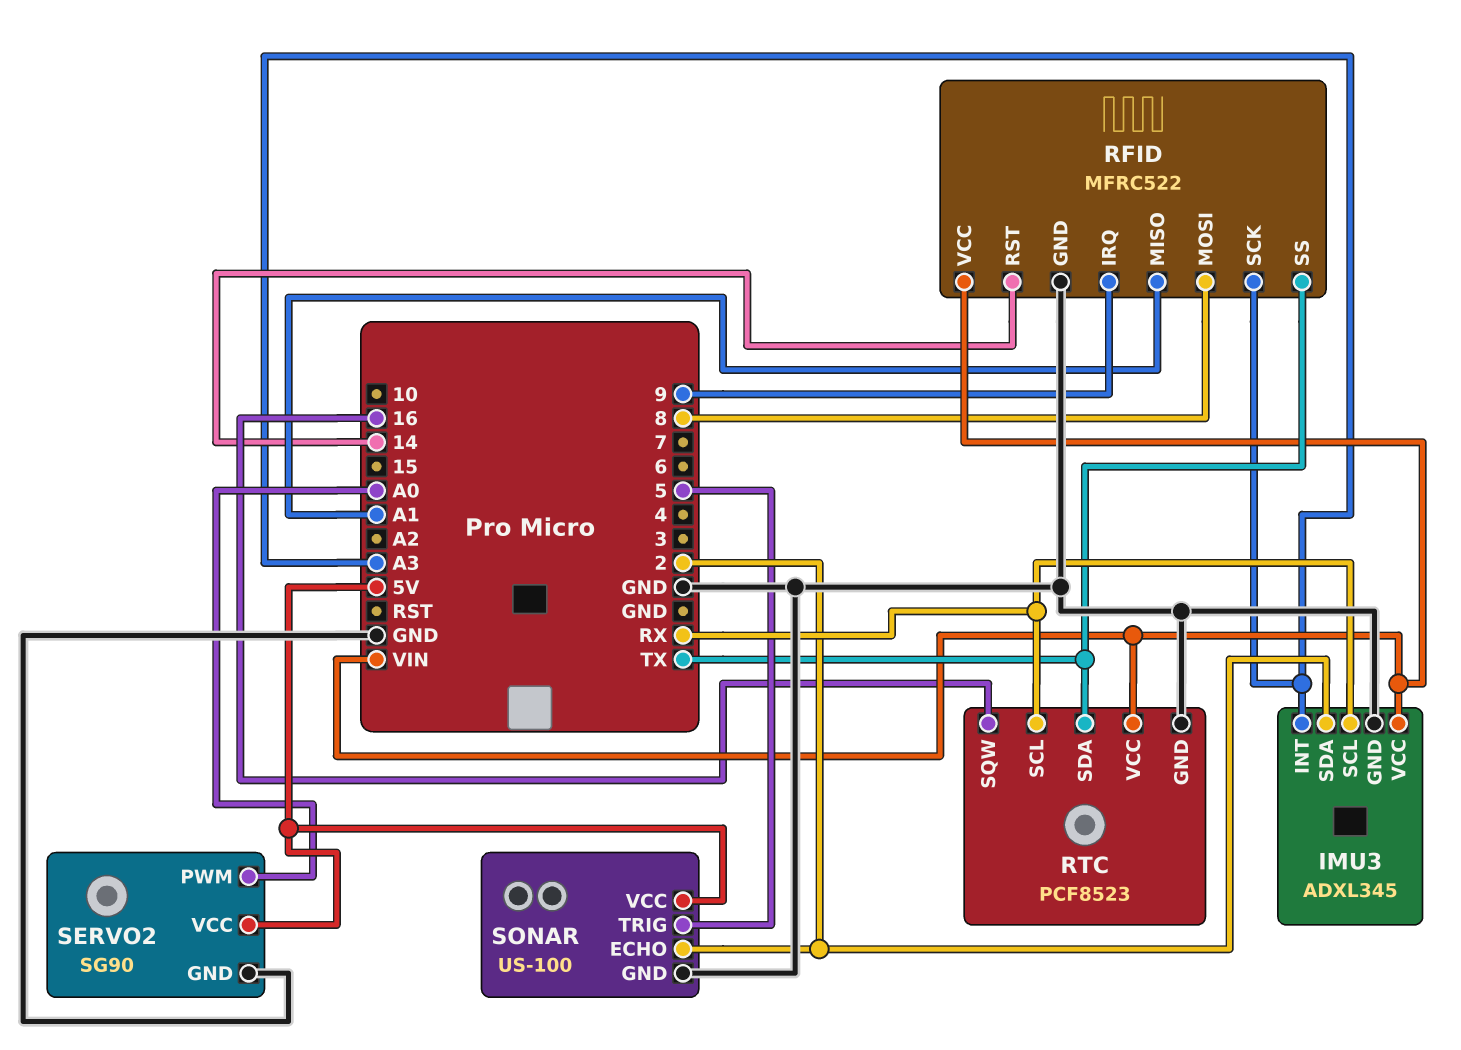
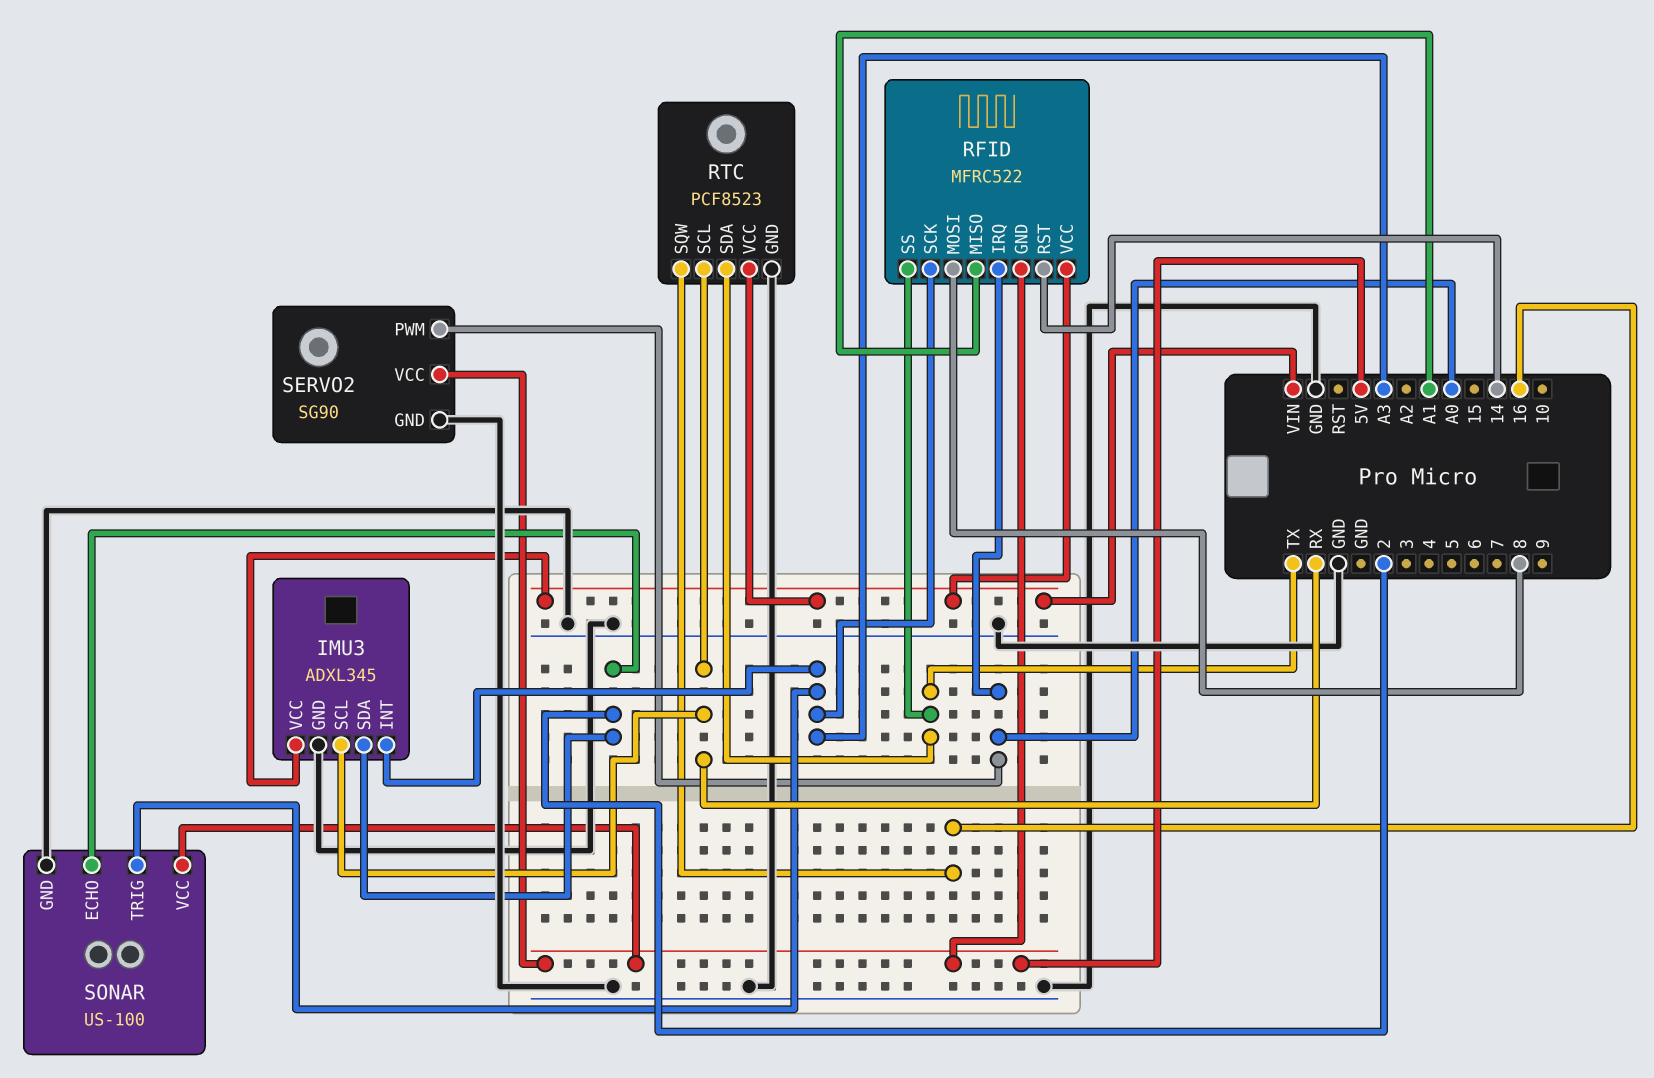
RFID pin GND: GND -> 5V
RFID pin IRQ: 9 -> A0
SONAR pin TRIG: 5 -> A3

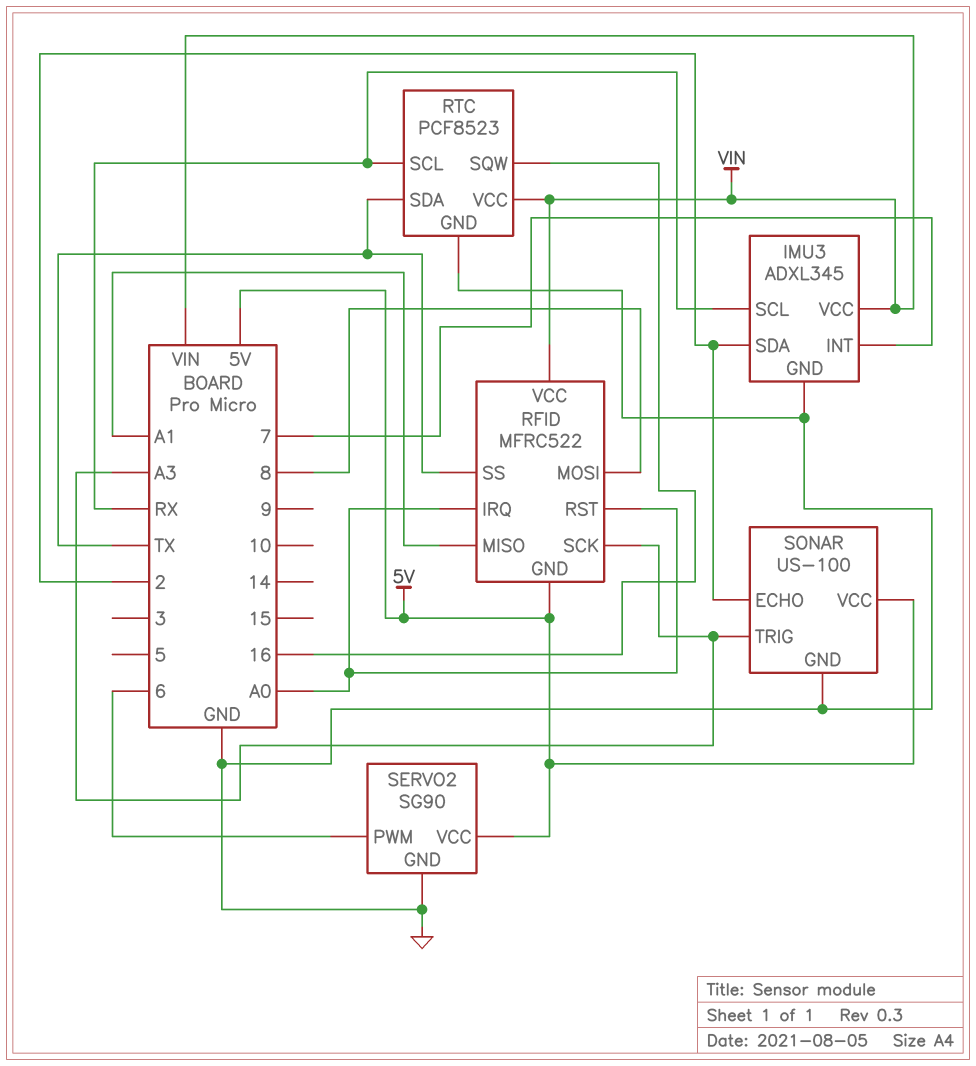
IMU3 pin INT: A3 -> 7
RFID pin RST: 14 -> A0
SERVO2 pin PWM: A0 -> 6

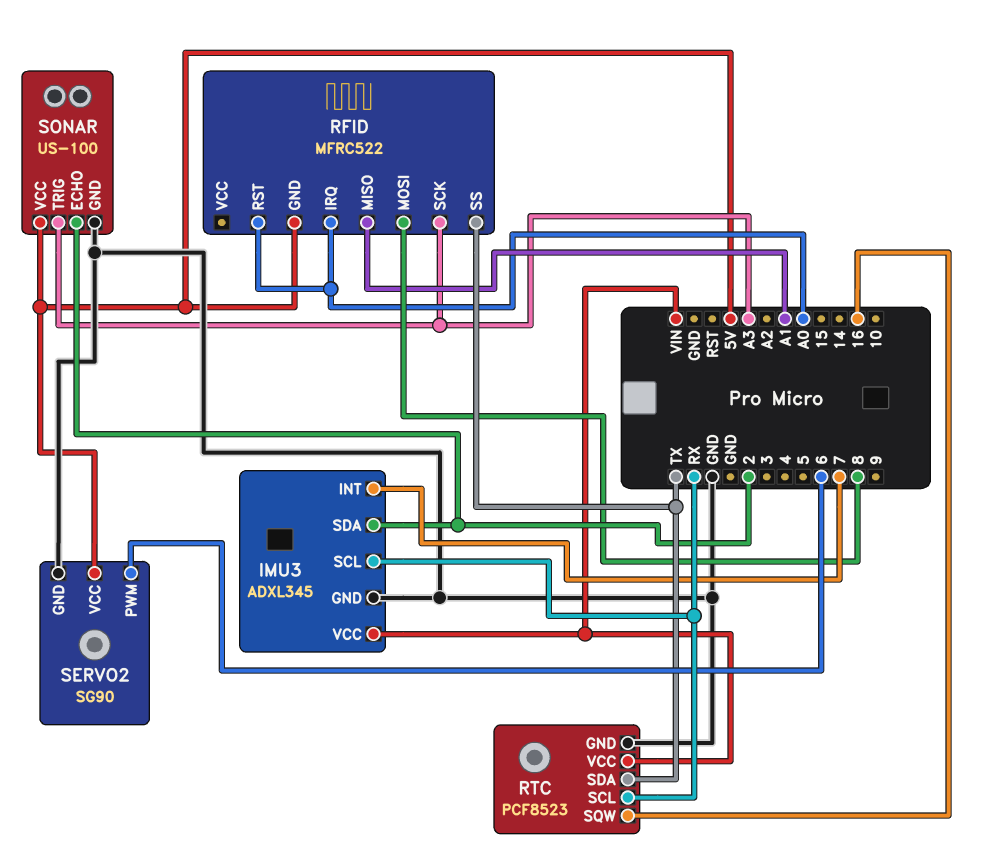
RFID pin VCC: VIN -> none

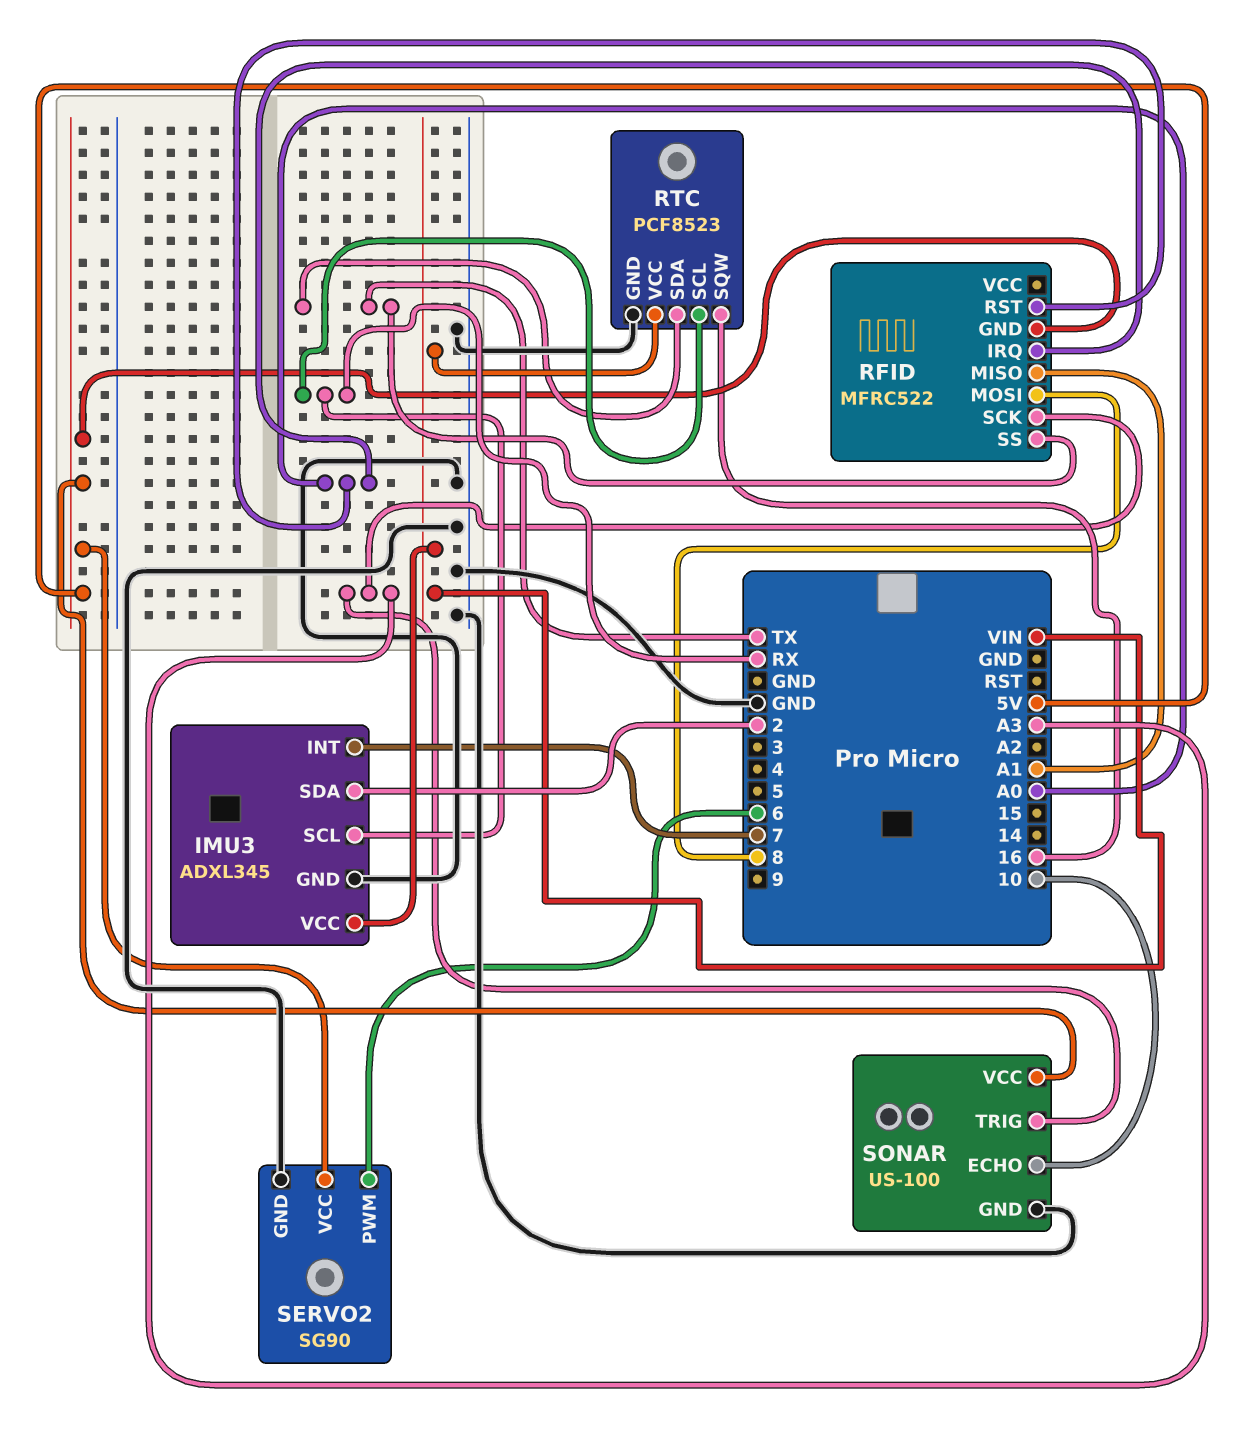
SONAR pin ECHO: 2 -> 10

